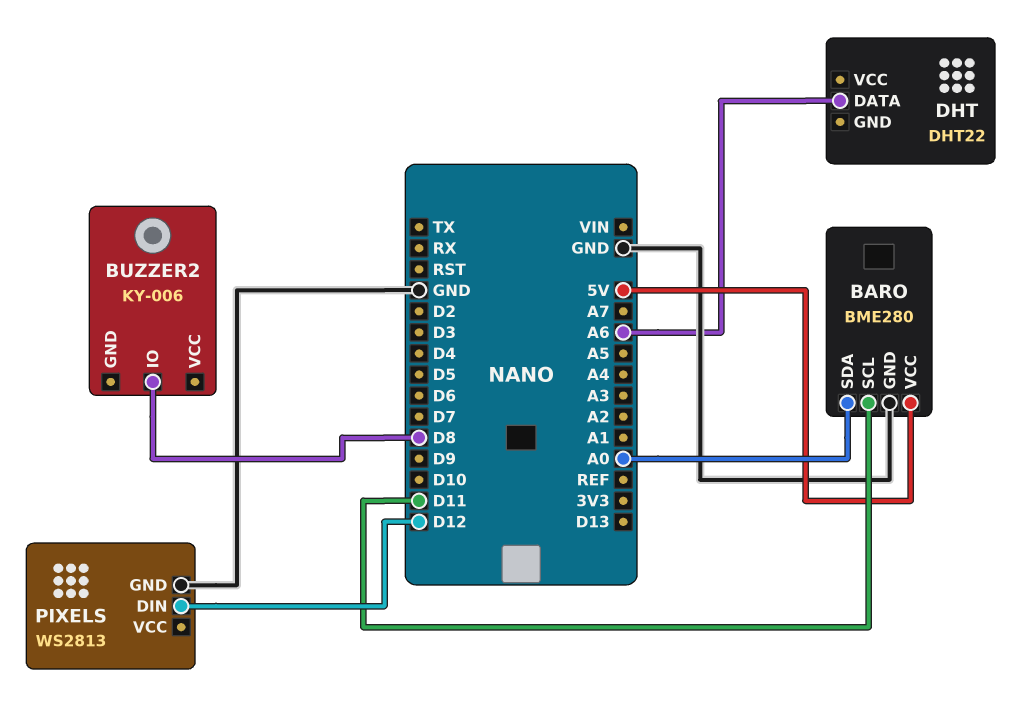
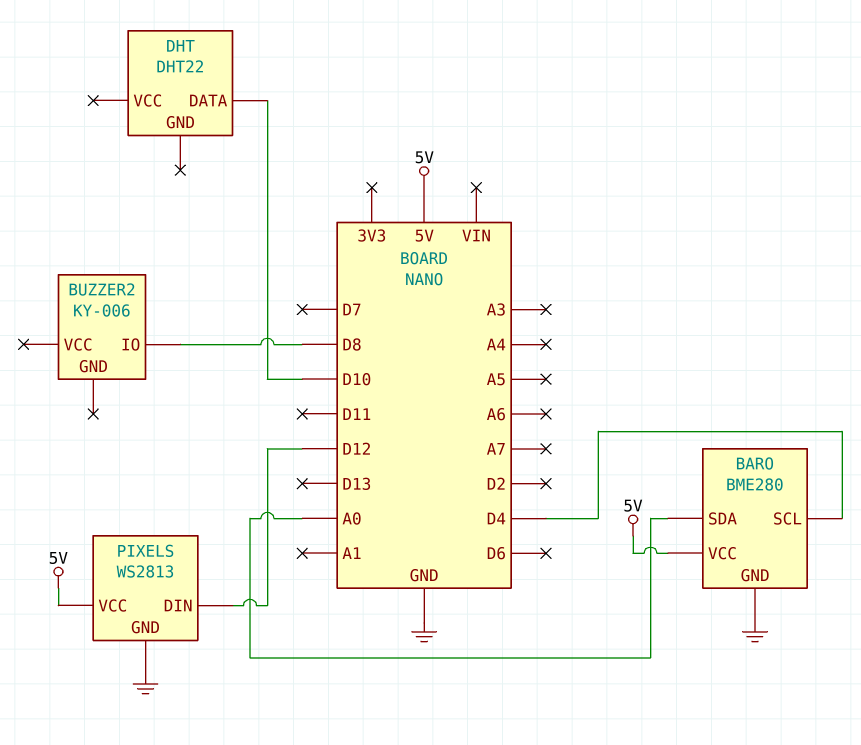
BARO pin SCL: D11 -> D4
DHT pin DATA: A6 -> D10
PIXELS pin VCC: none -> 5V

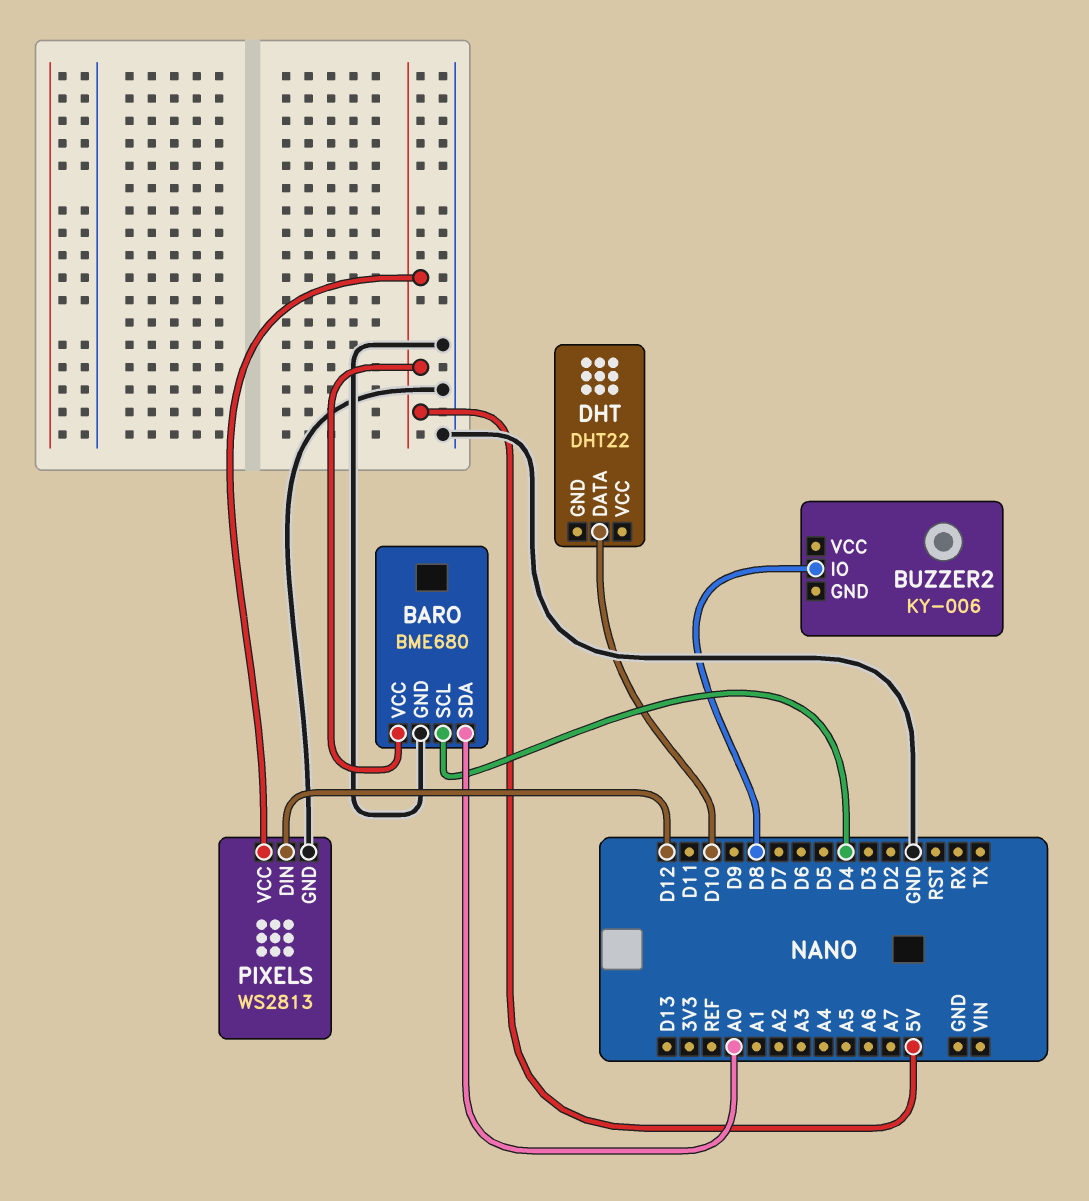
BARO: BME280 -> BME680

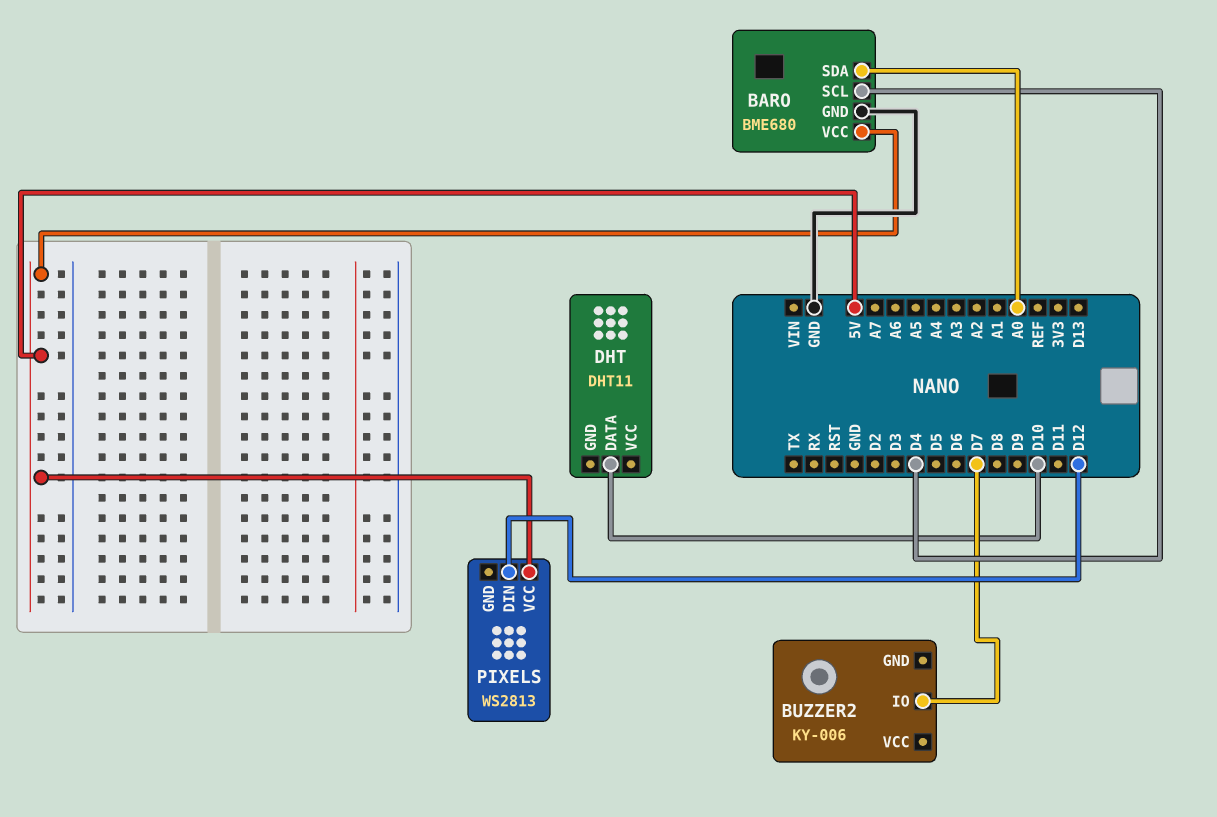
BUZZER2 pin IO: D8 -> D7
DHT: DHT22 -> DHT11
PIXELS pin GND: GND -> none

